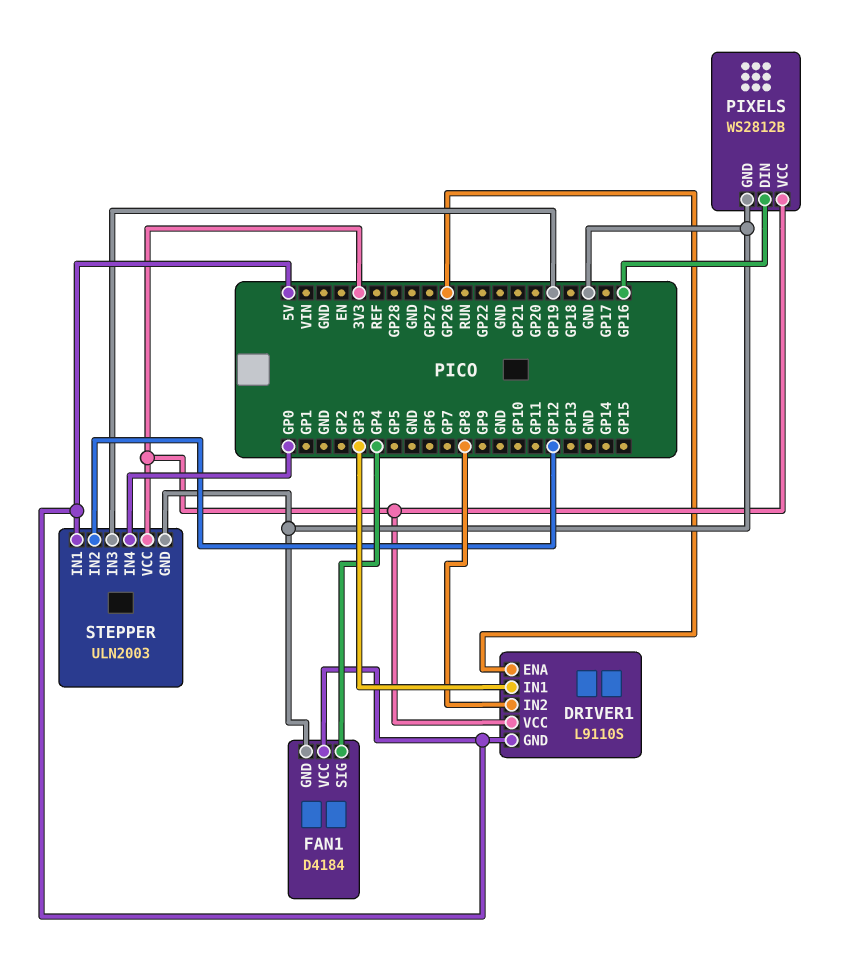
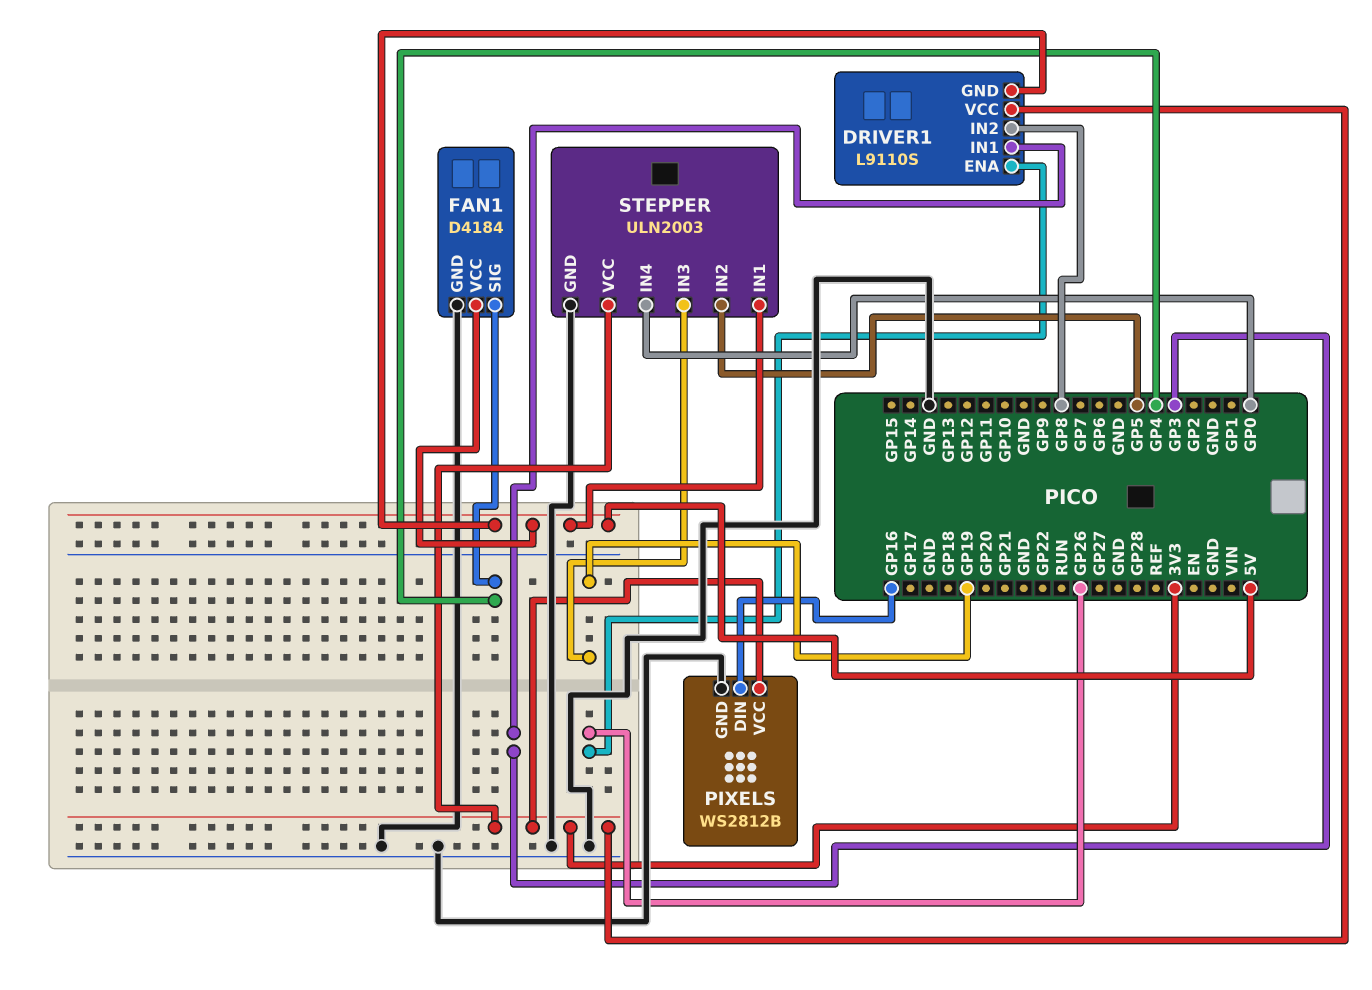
STEPPER pin IN2: GP12 -> GP5

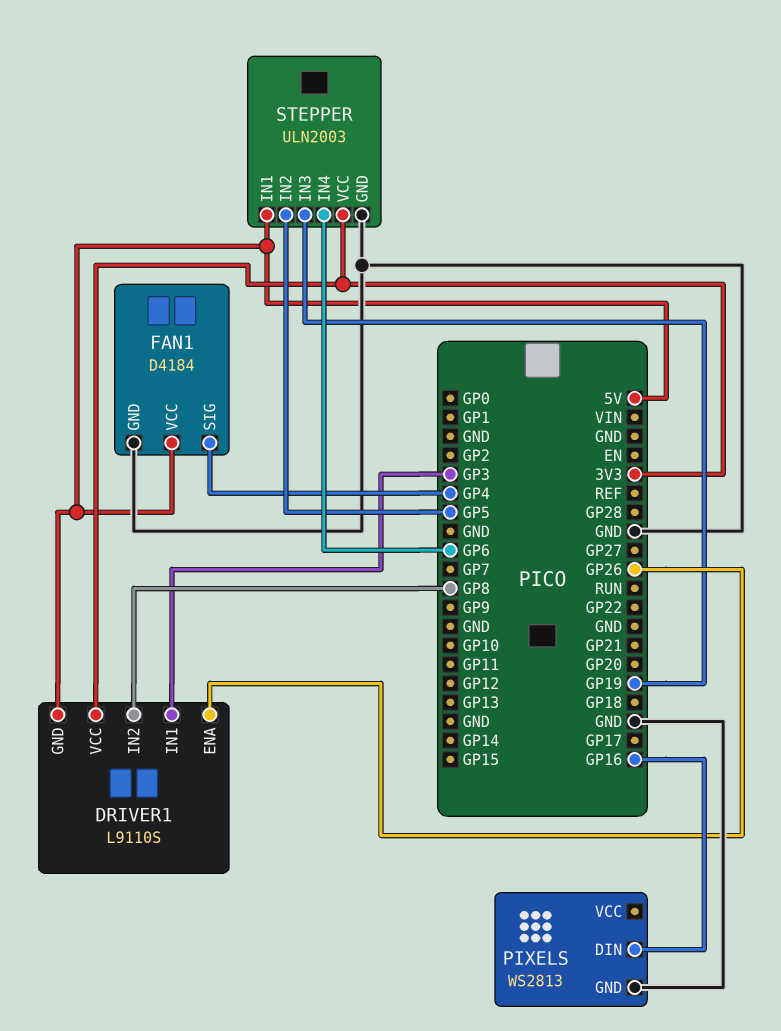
PIXELS: WS2812B -> WS2813
PIXELS pin VCC: 3V3 -> none
STEPPER pin IN4: GP0 -> GP6

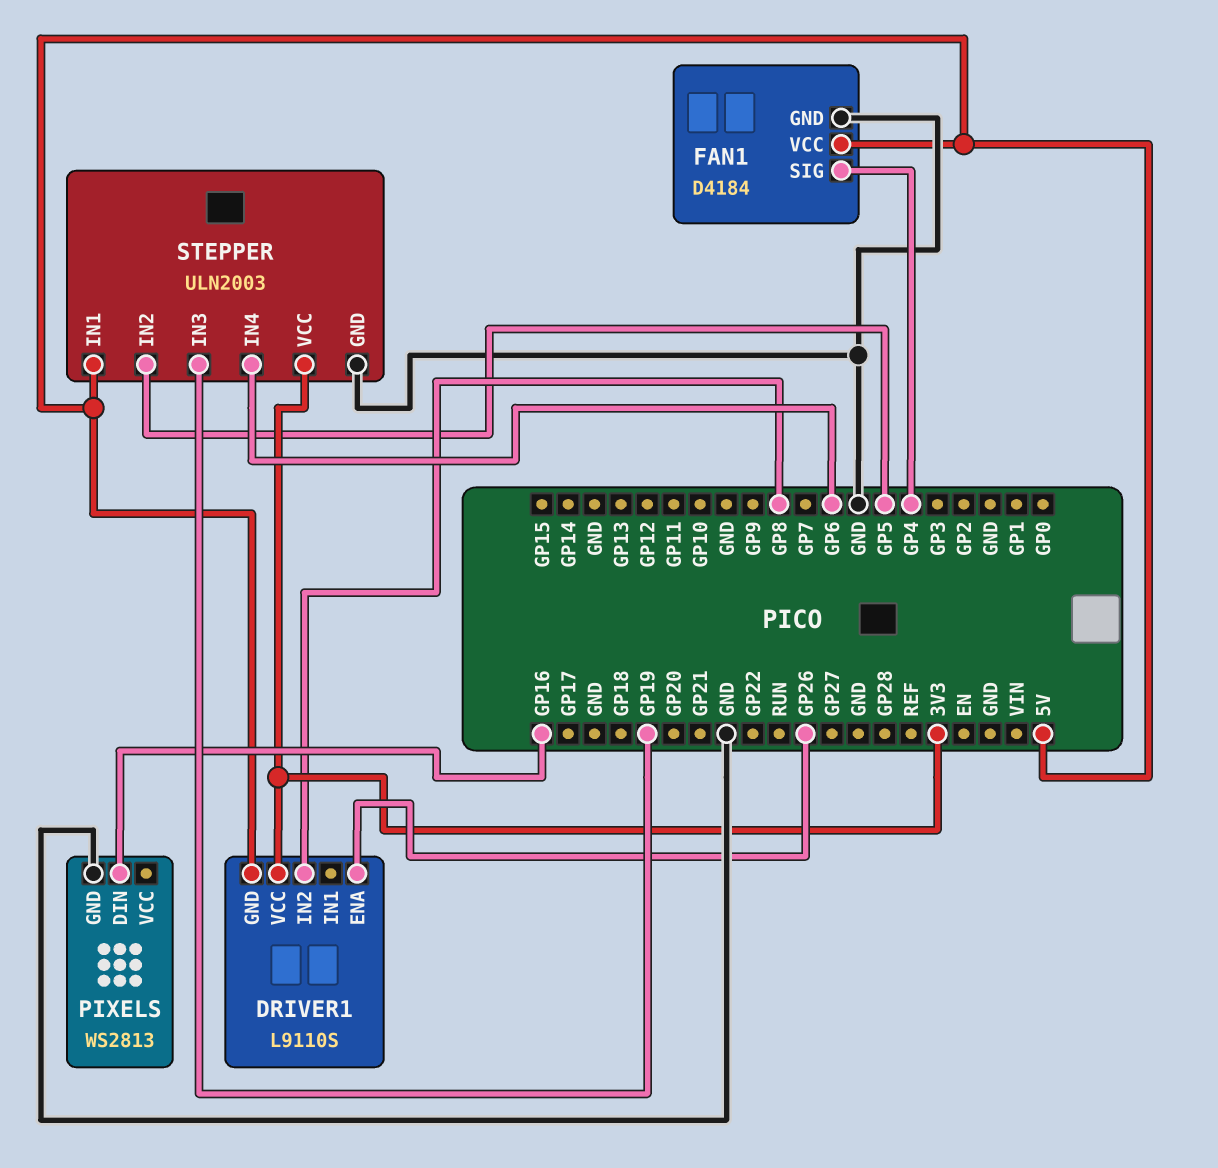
DRIVER1 pin IN1: GP3 -> none

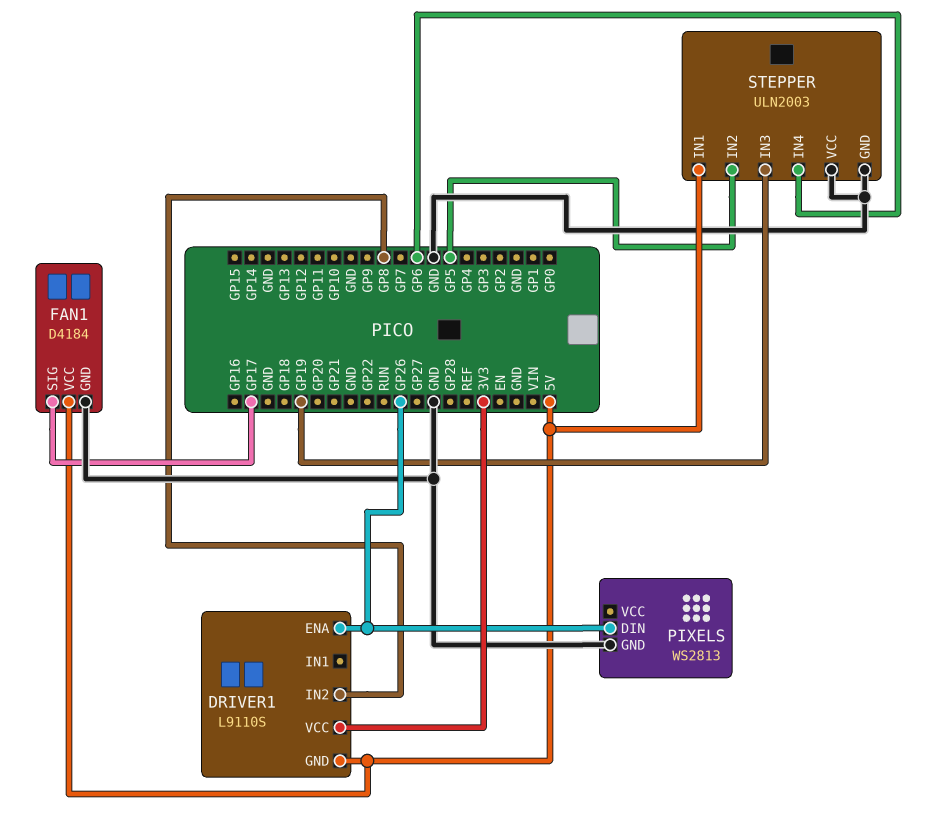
FAN1 pin SIG: GP4 -> GP17
PIXELS pin DIN: GP16 -> GP26
STEPPER pin VCC: 3V3 -> GND

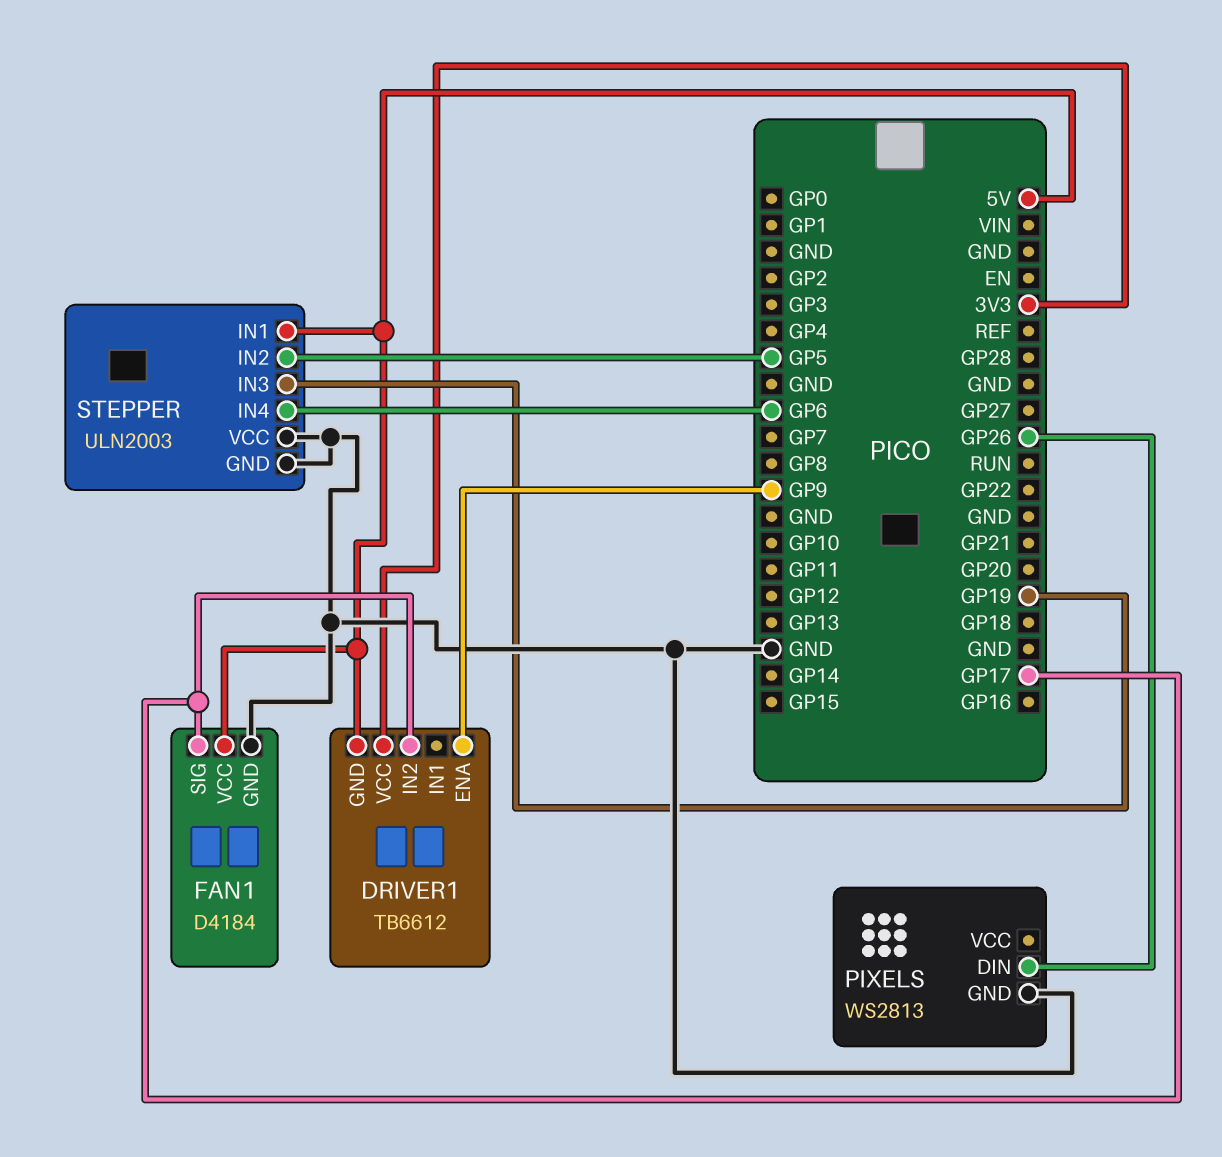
DRIVER1: L9110S -> TB6612
DRIVER1 pin ENA: GP26 -> GP9
DRIVER1 pin IN2: GP8 -> GP17

